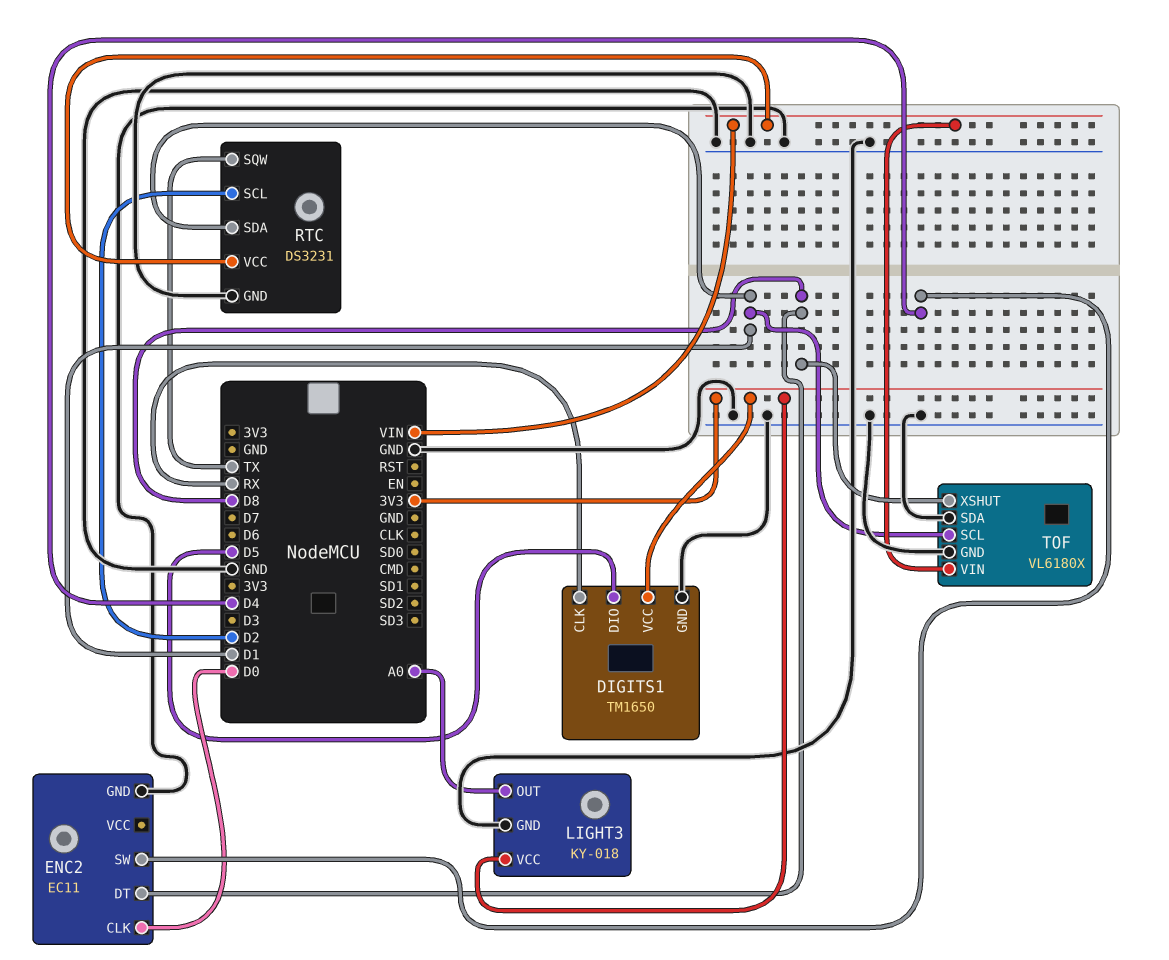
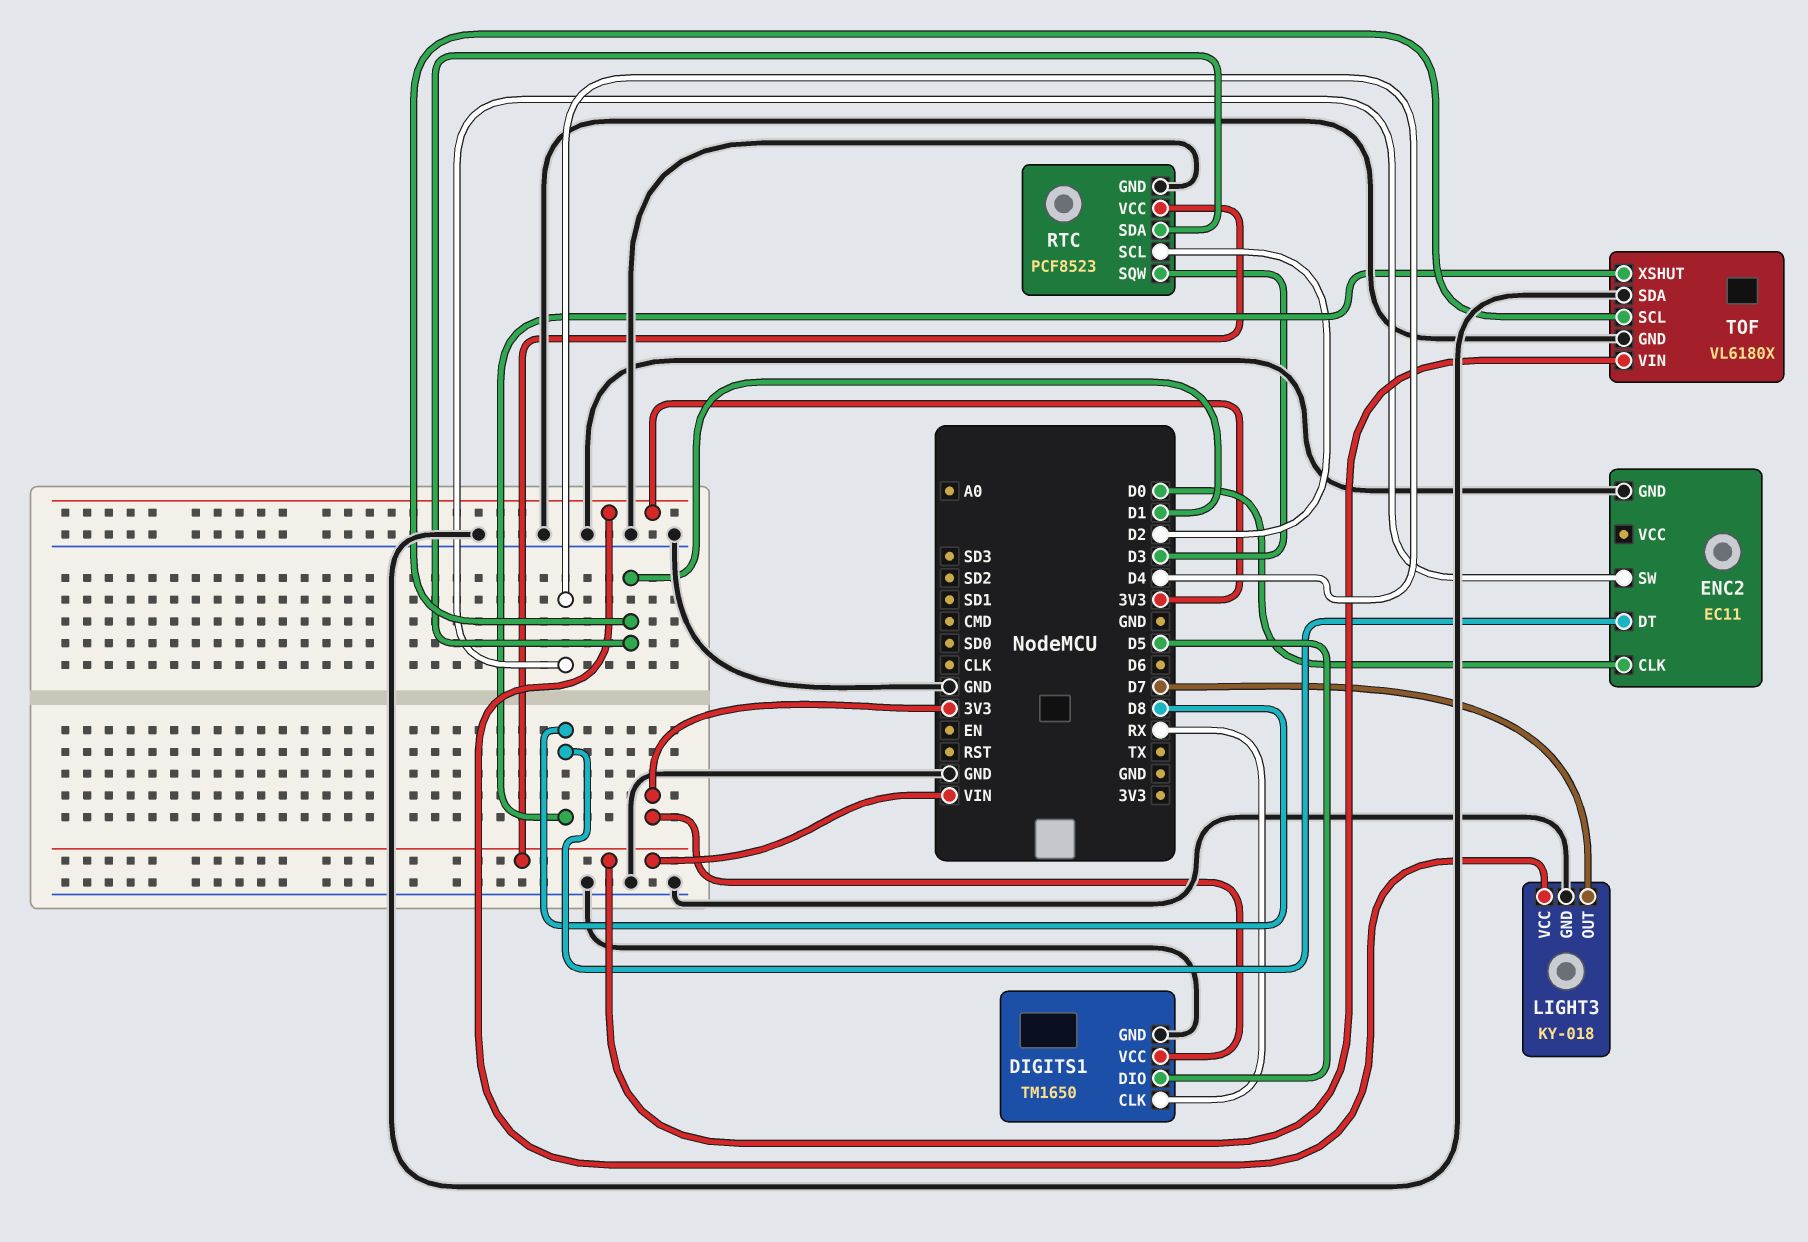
LIGHT3 pin OUT: A0 -> D7
RTC: DS3231 -> PCF8523
RTC pin SQW: TX -> D3

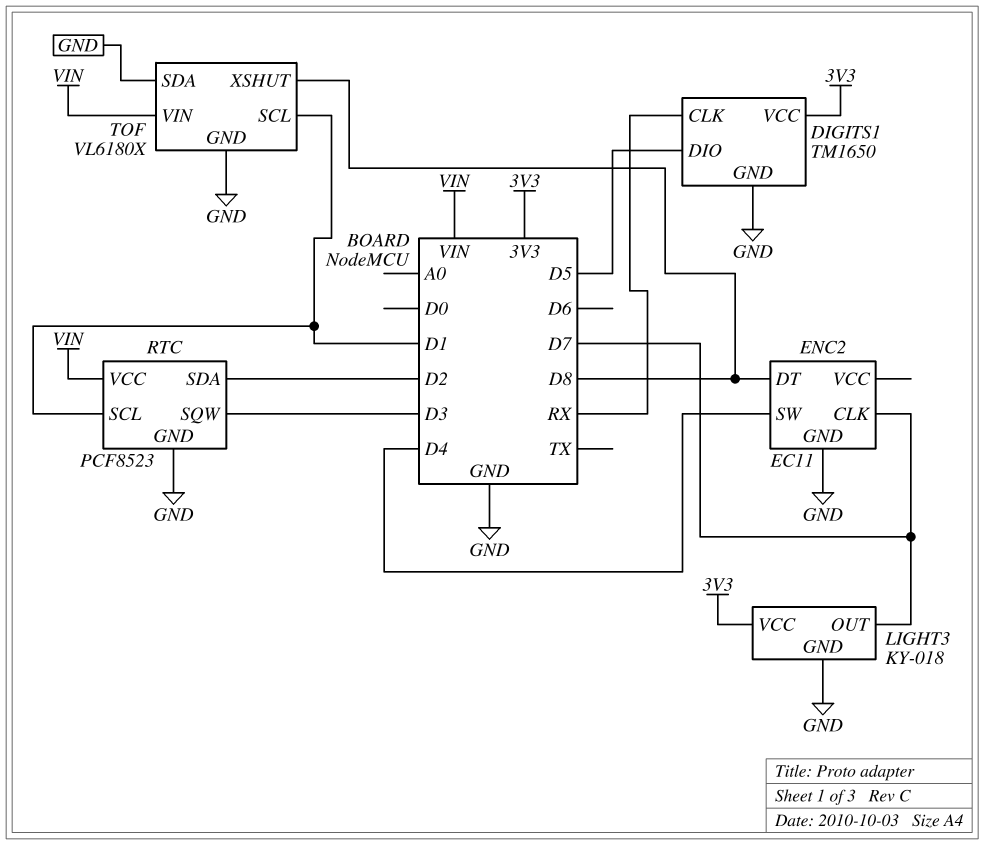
ENC2 pin CLK: D0 -> D7
RTC pin SCL: D2 -> D1
RTC pin SDA: D1 -> D2

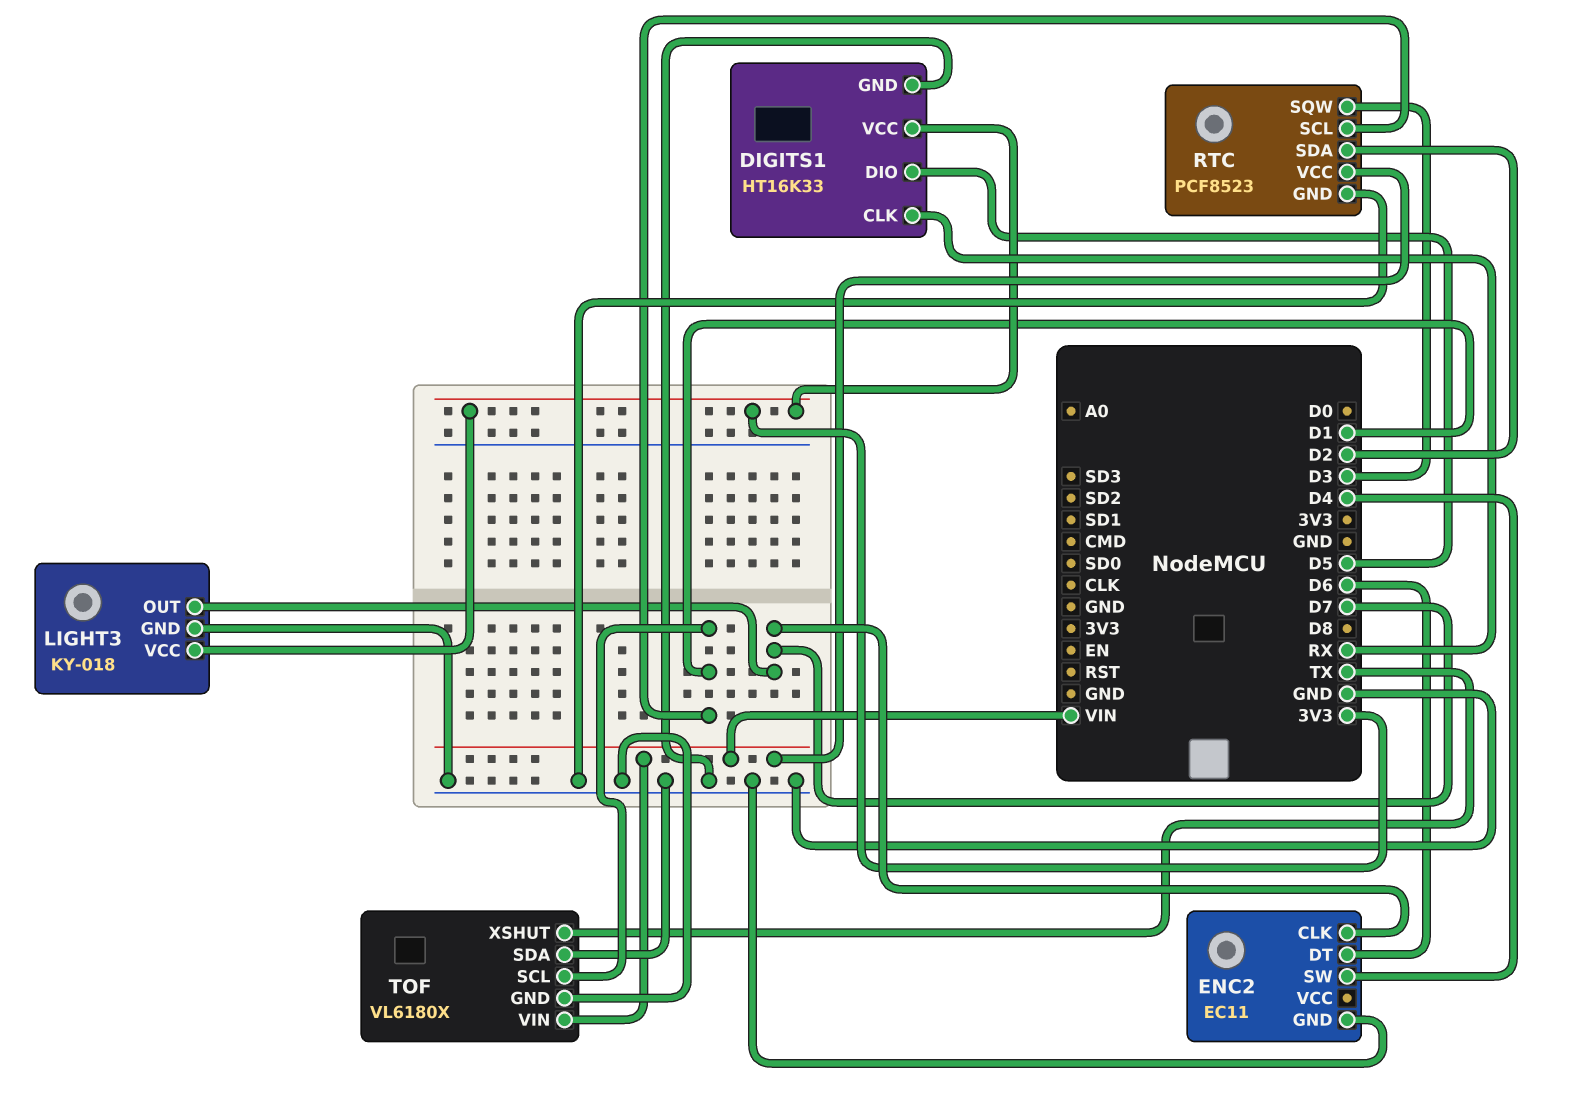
DIGITS1: TM1650 -> HT16K33
ENC2 pin DT: D8 -> D6
TOF pin XSHUT: D8 -> TX

